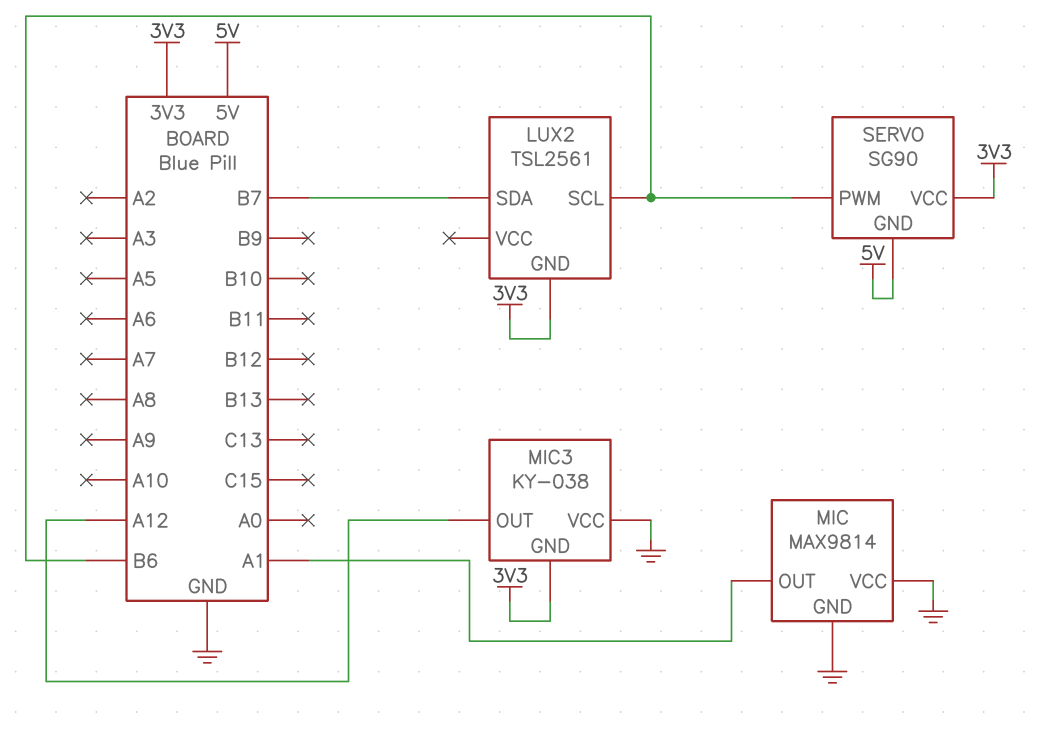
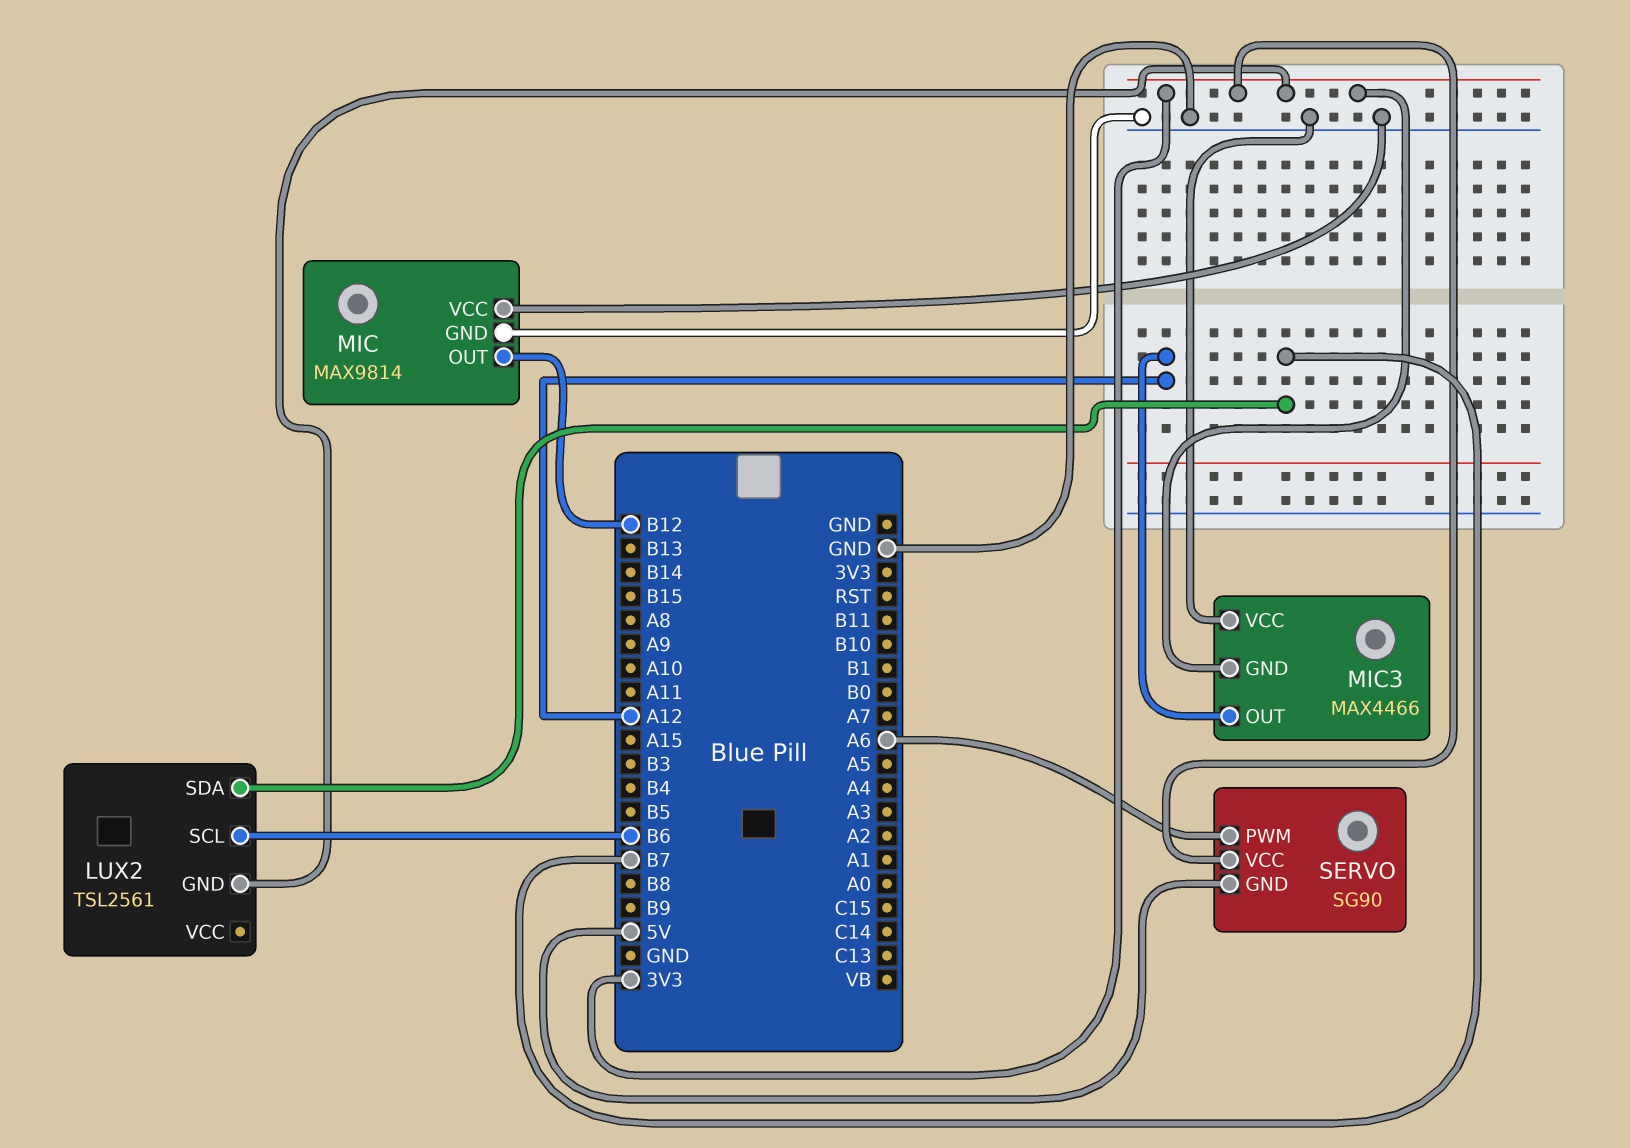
MIC pin OUT: A1 -> B12
MIC3: KY-038 -> MAX4466
SERVO pin PWM: B6 -> A6

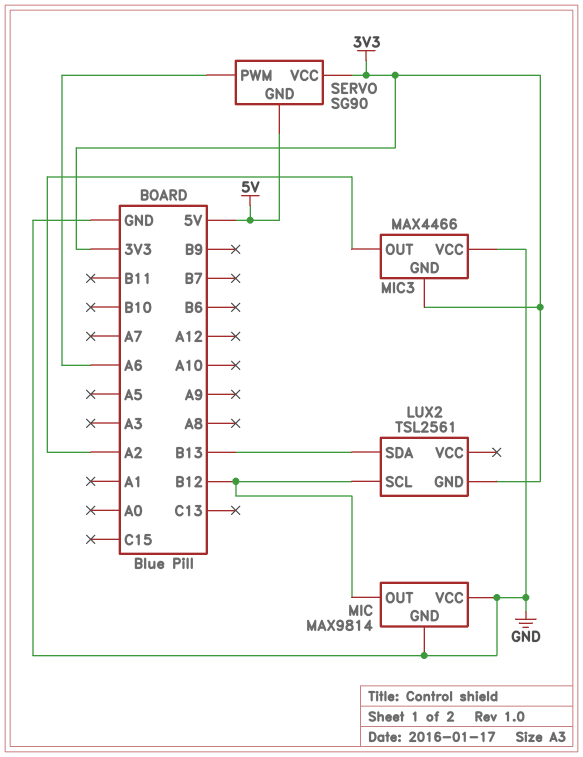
LUX2 pin SCL: B6 -> B12
LUX2 pin SDA: B7 -> B13
MIC3 pin OUT: A12 -> A2

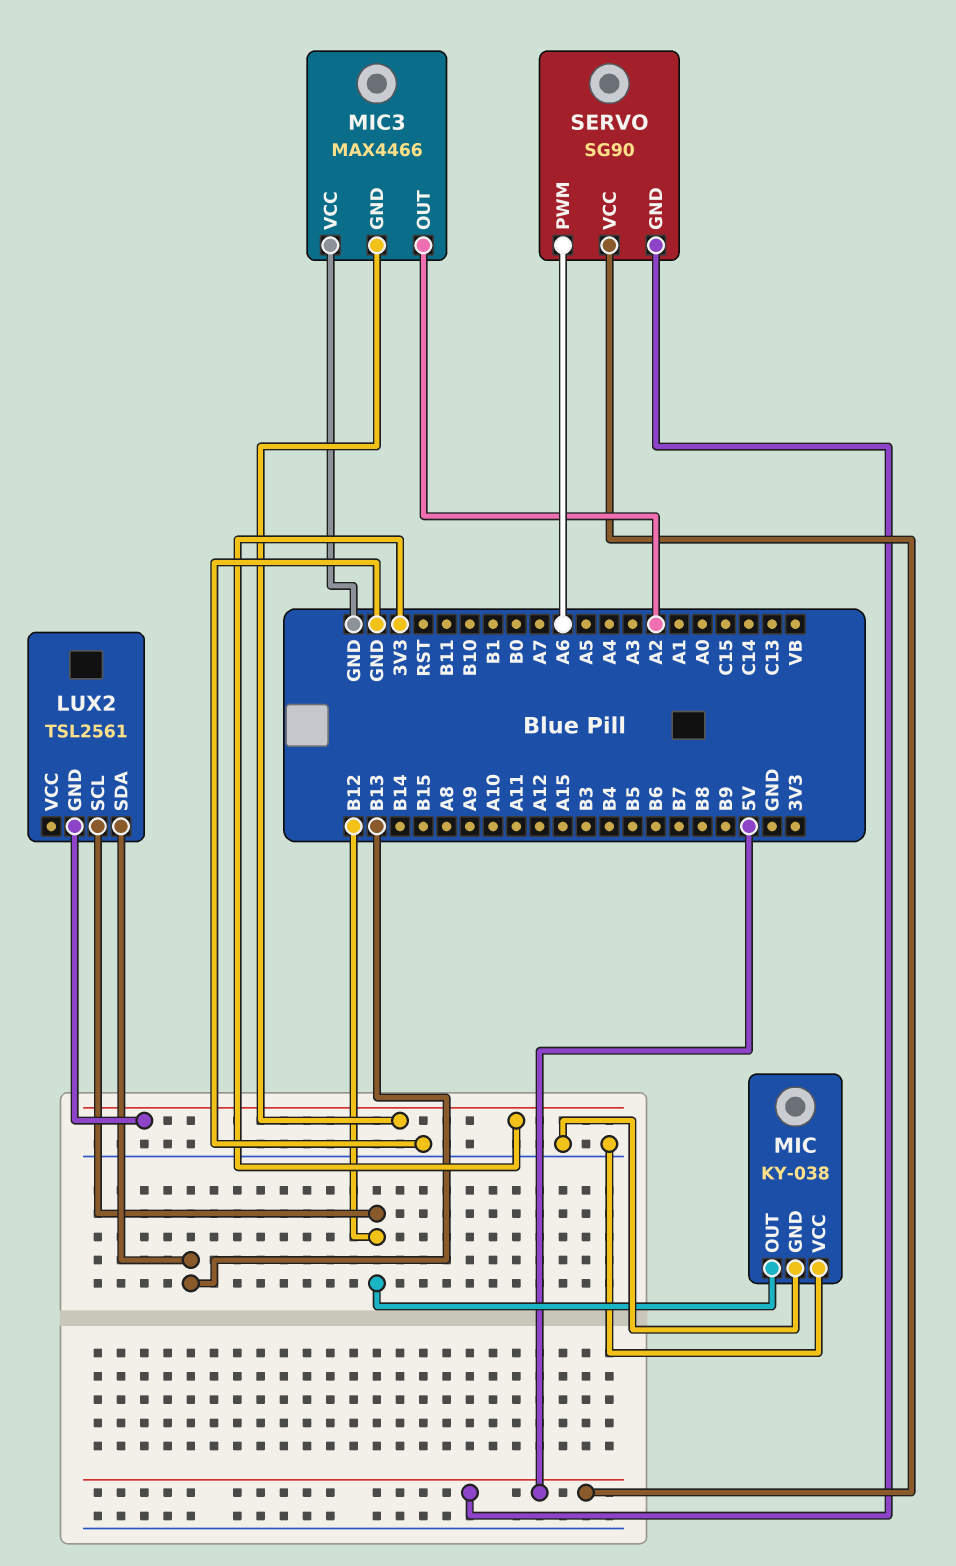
MIC: MAX9814 -> KY-038
SERVO pin VCC: 3V3 -> 5V

